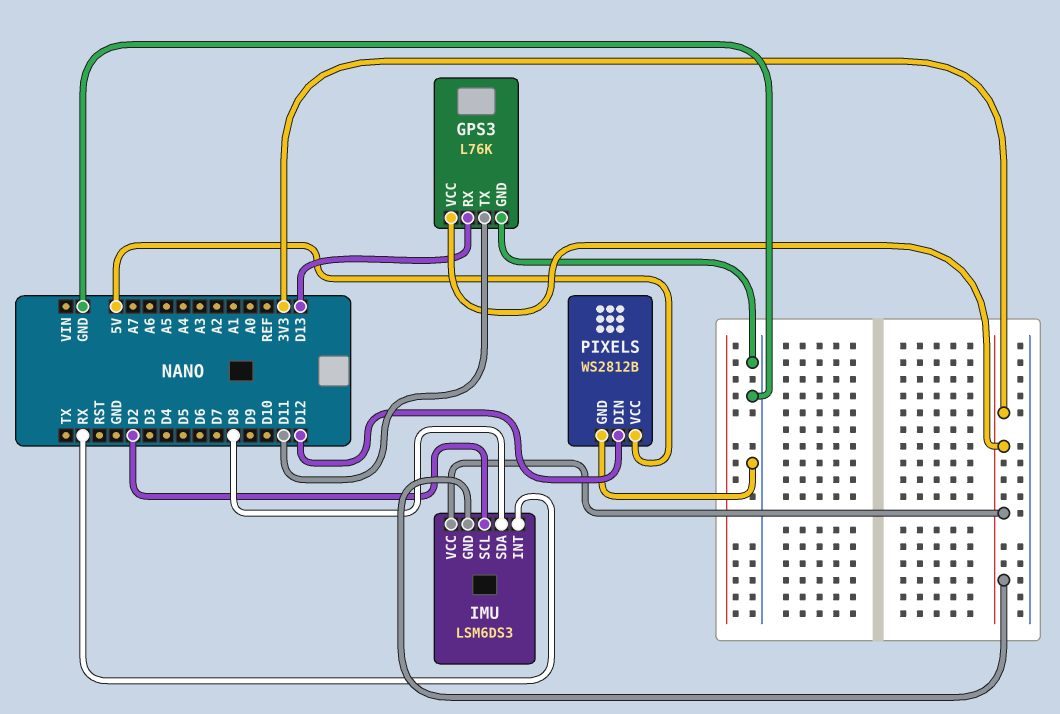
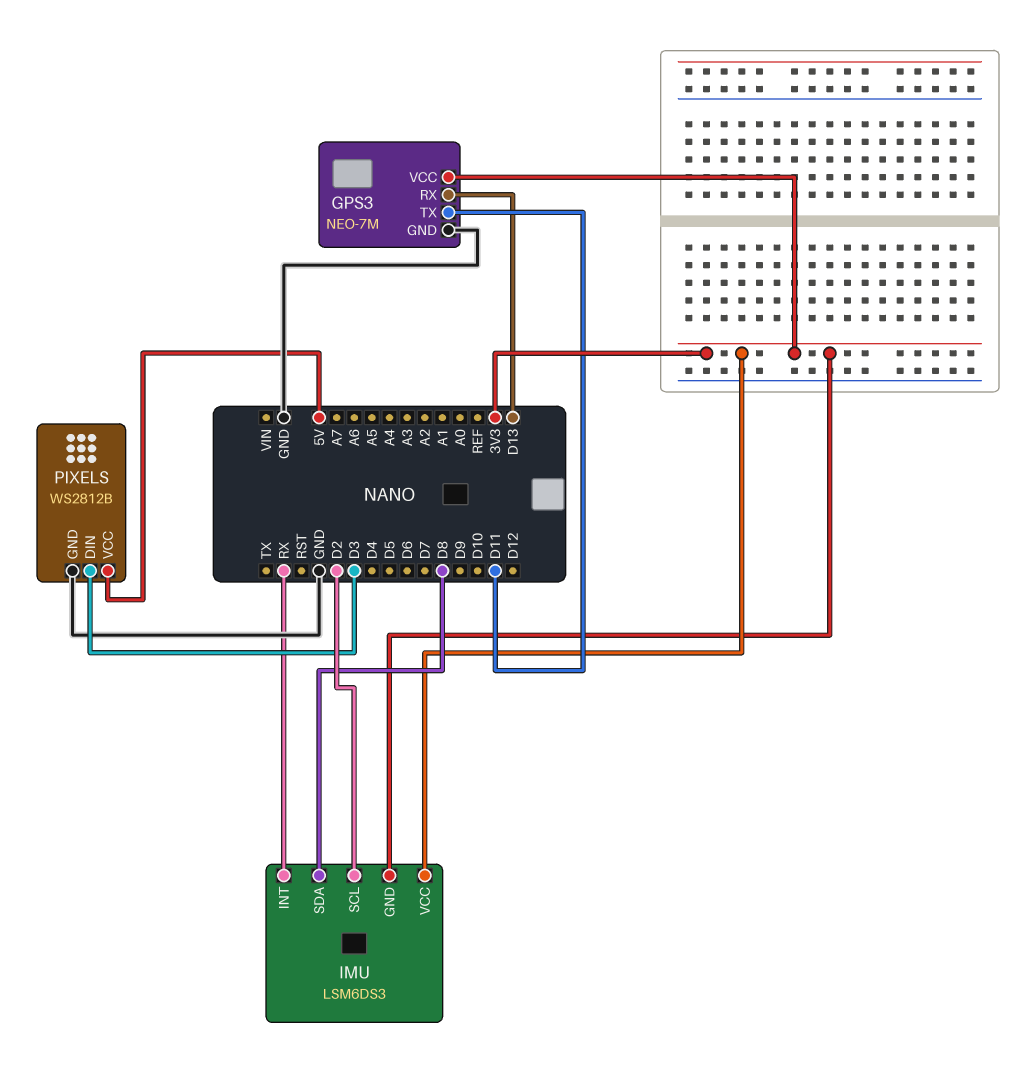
GPS3: L76K -> NEO-7M
PIXELS pin DIN: D12 -> D3

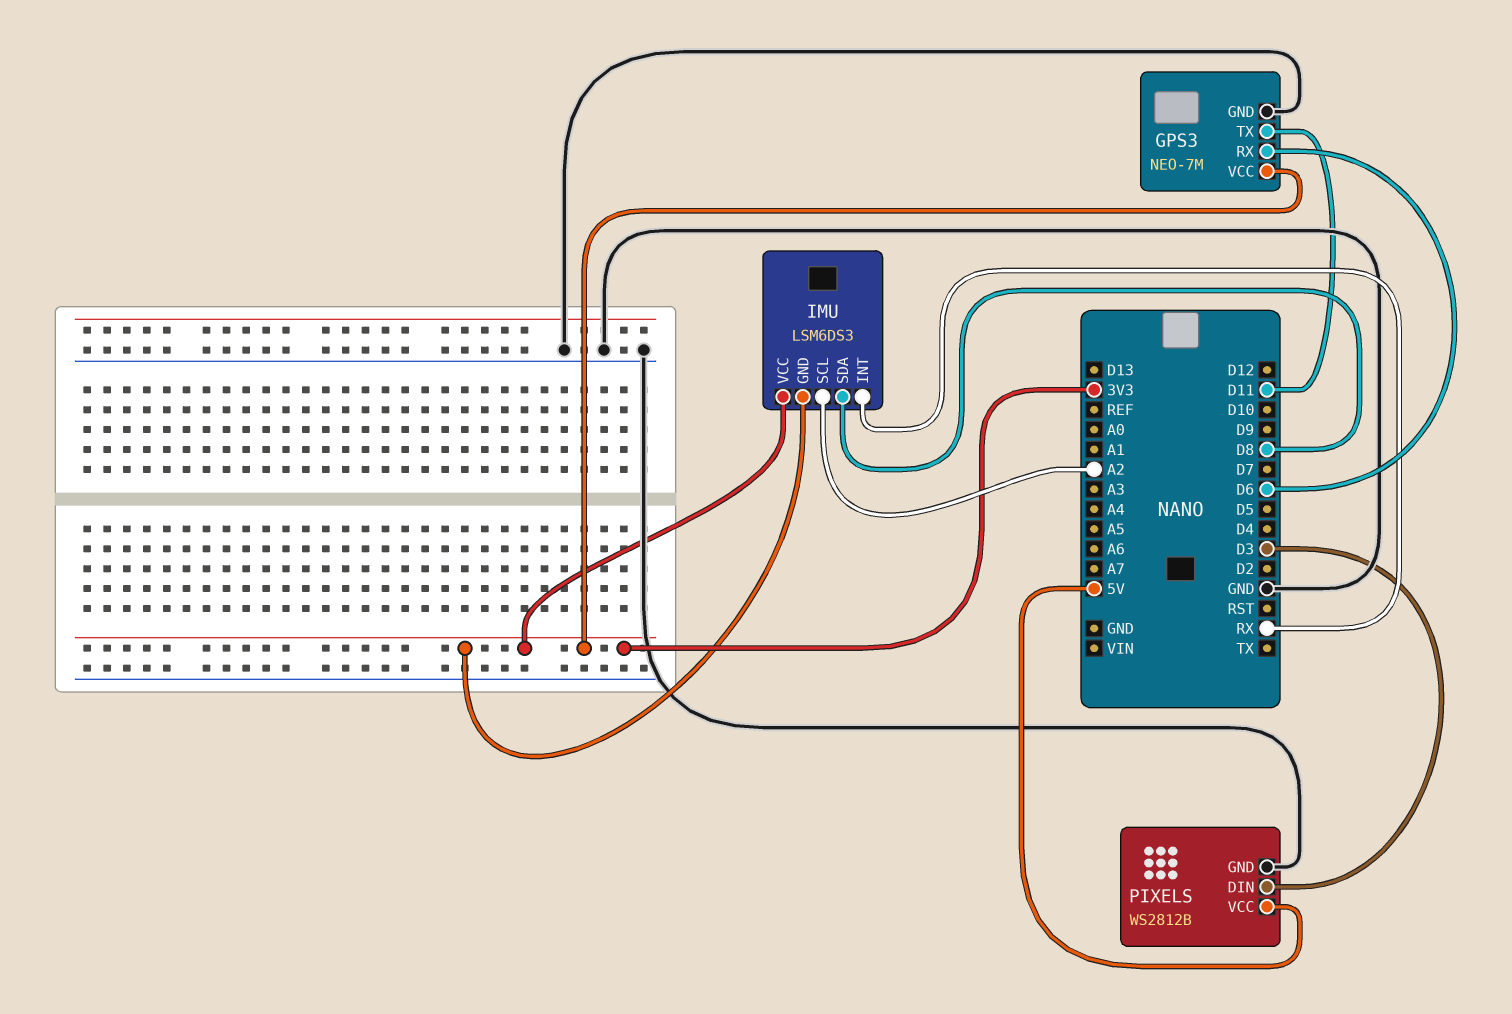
GPS3 pin RX: D13 -> D6
IMU pin SCL: D2 -> A2

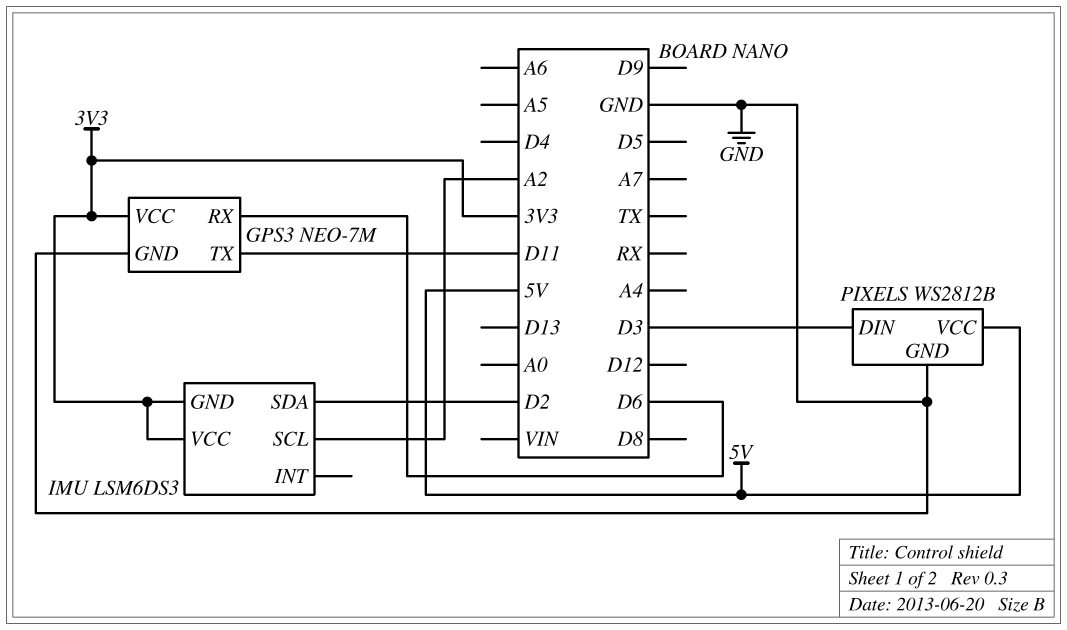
IMU pin INT: RX -> none
IMU pin SDA: D8 -> D2

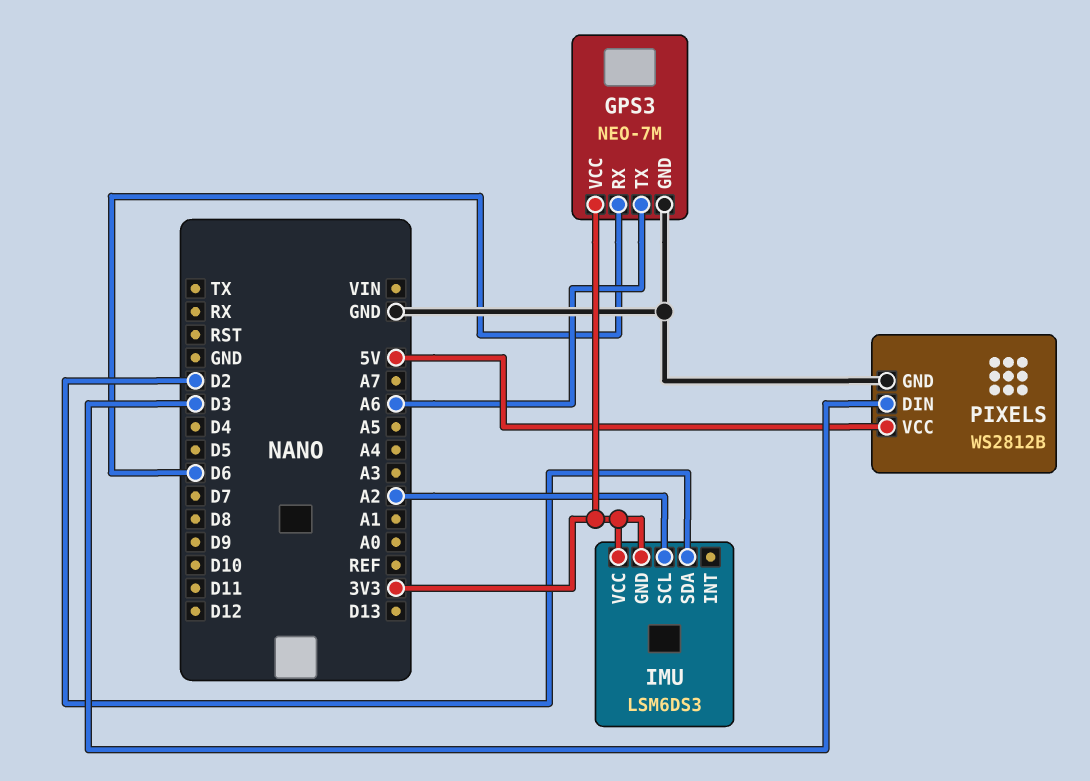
GPS3 pin TX: D11 -> A6

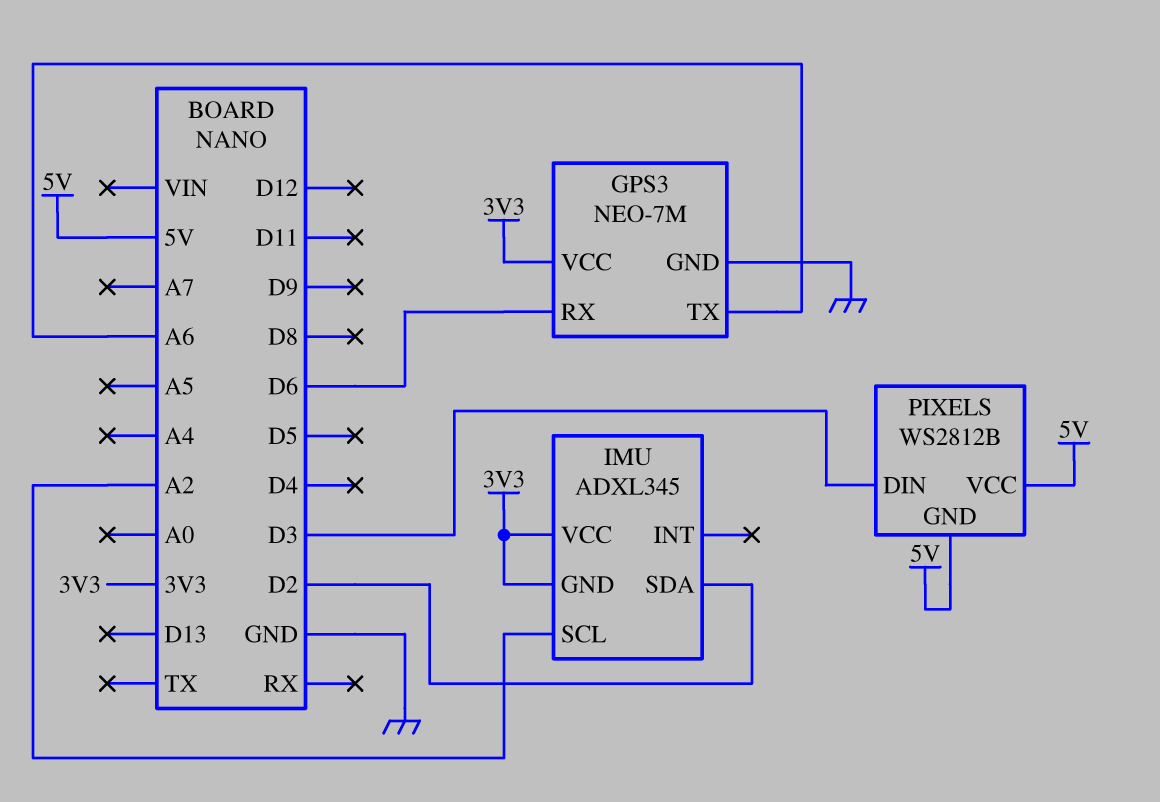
IMU: LSM6DS3 -> ADXL345
PIXELS pin GND: GND -> 5V

